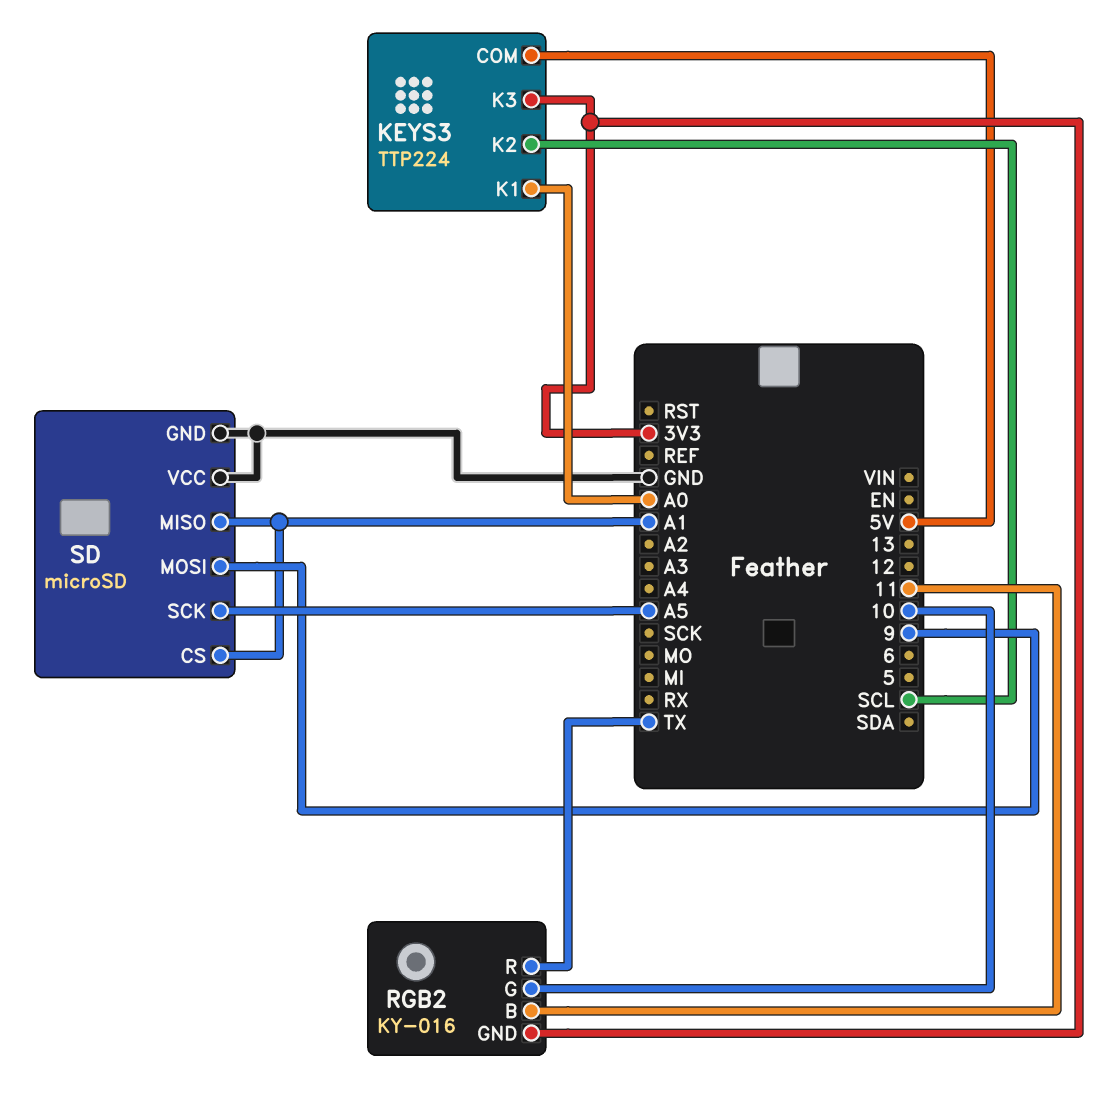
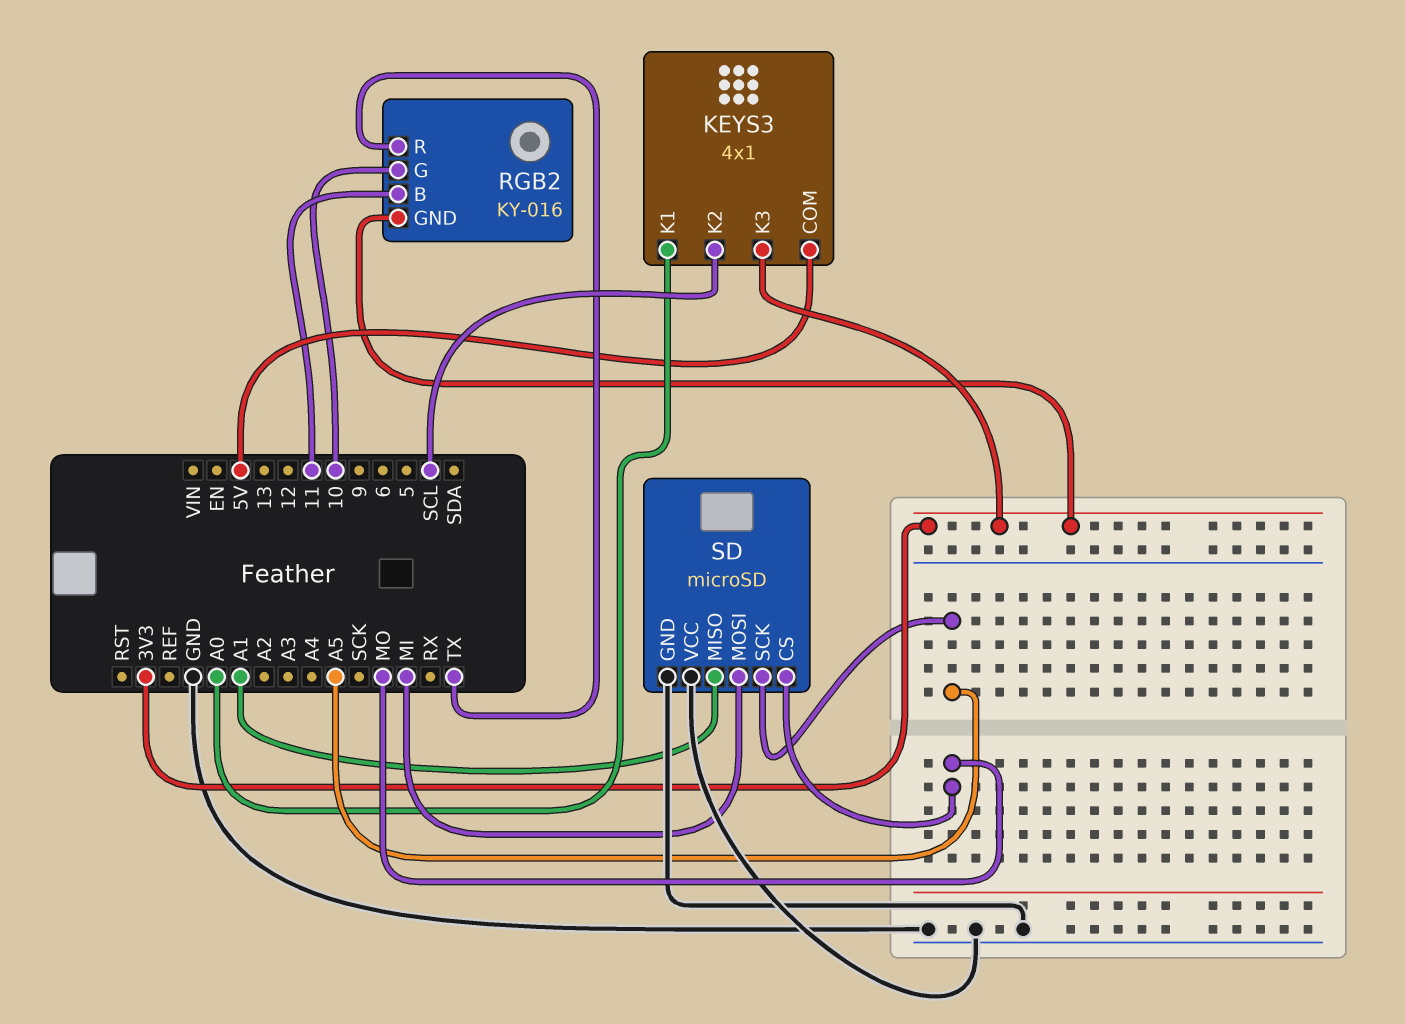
KEYS3: TTP224 -> 4x1
SD pin CS: A1 -> MO
SD pin MOSI: 9 -> MI

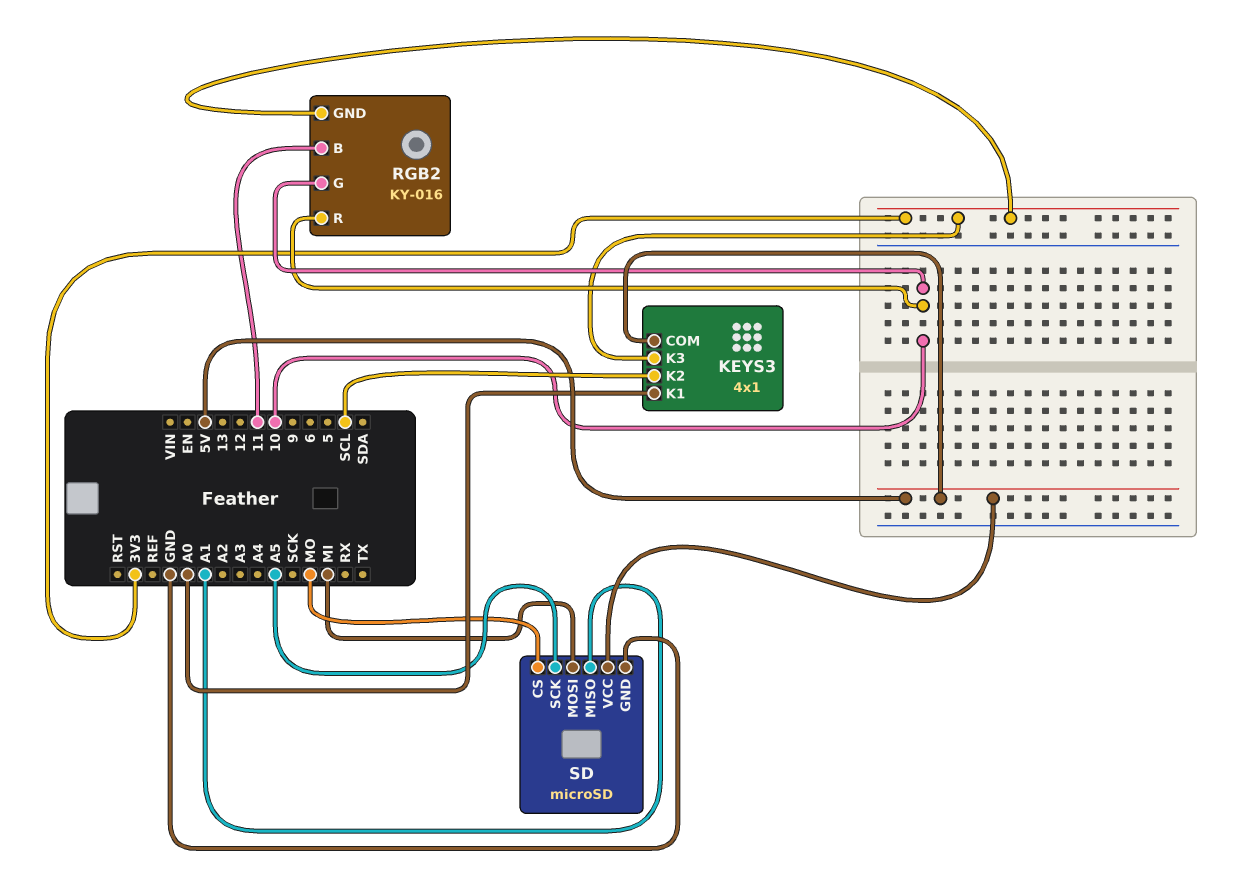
RGB2 pin R: TX -> 10
SD pin VCC: GND -> 5V

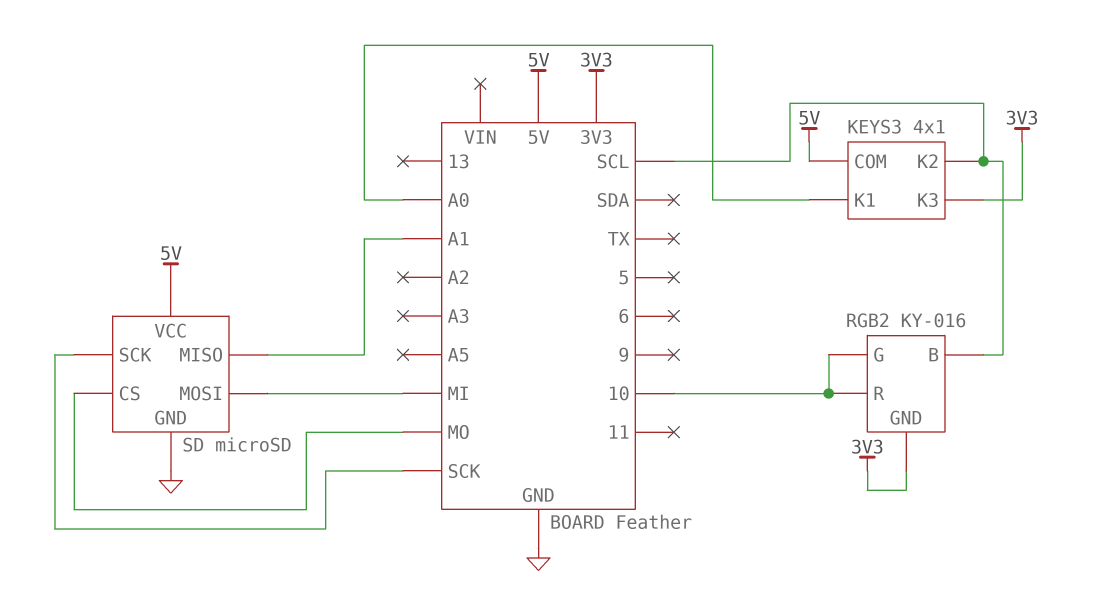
RGB2 pin B: 11 -> SCL
SD pin SCK: A5 -> SCK

